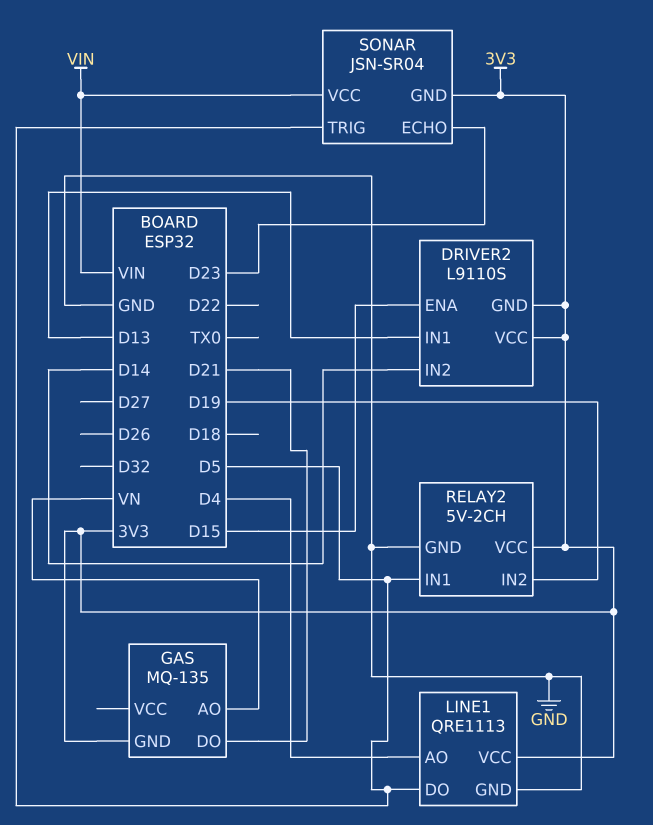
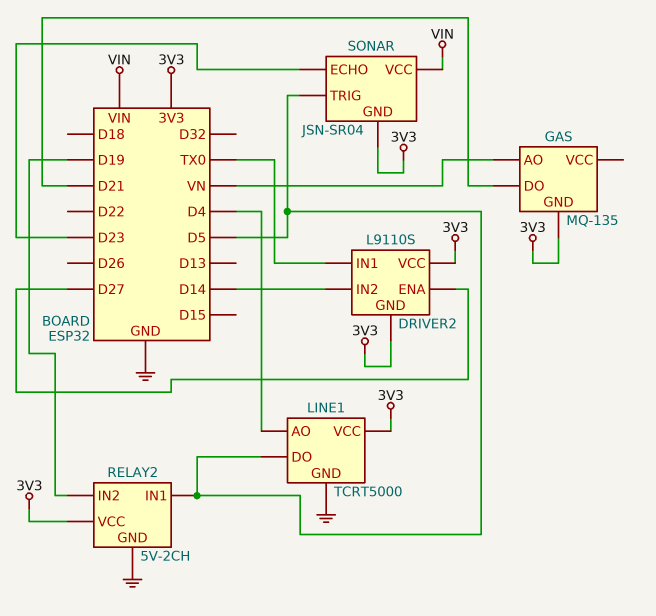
DRIVER2 pin ENA: D15 -> D27
DRIVER2 pin IN1: D13 -> TX0
LINE1: QRE1113 -> TCRT5000

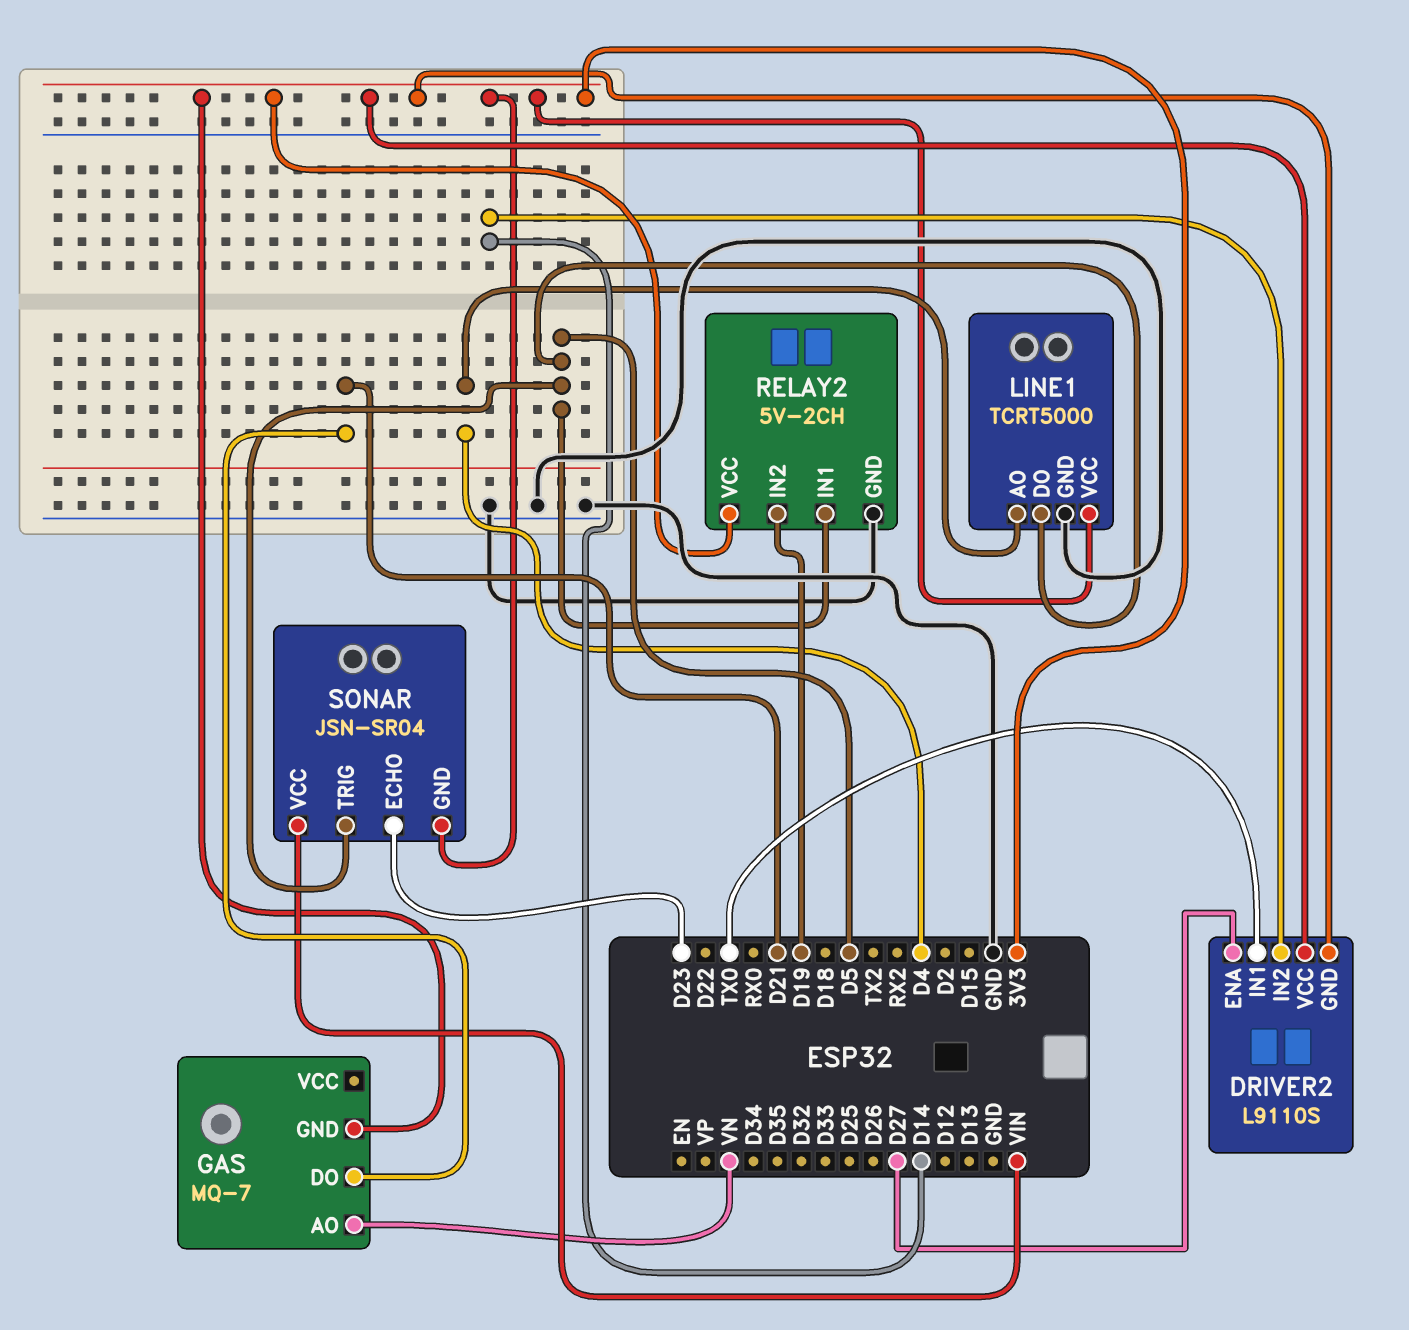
GAS: MQ-135 -> MQ-7

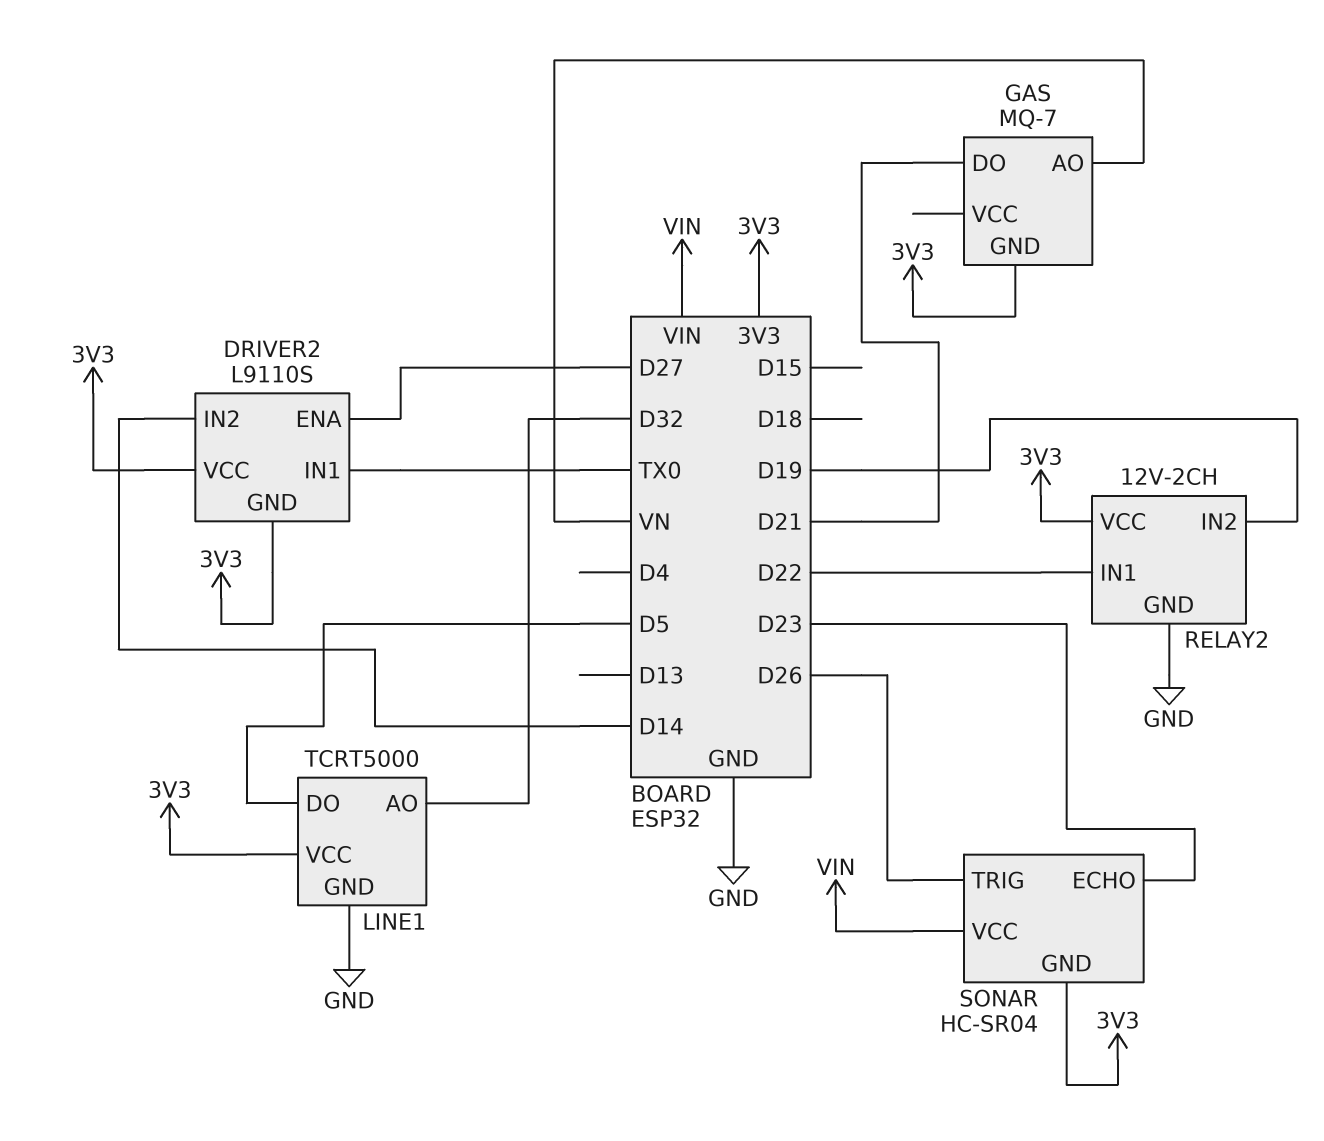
LINE1 pin AO: D4 -> D32
RELAY2: 5V-2CH -> 12V-2CH
RELAY2 pin IN1: D5 -> D22
SONAR: JSN-SR04 -> HC-SR04
SONAR pin TRIG: D5 -> D26

